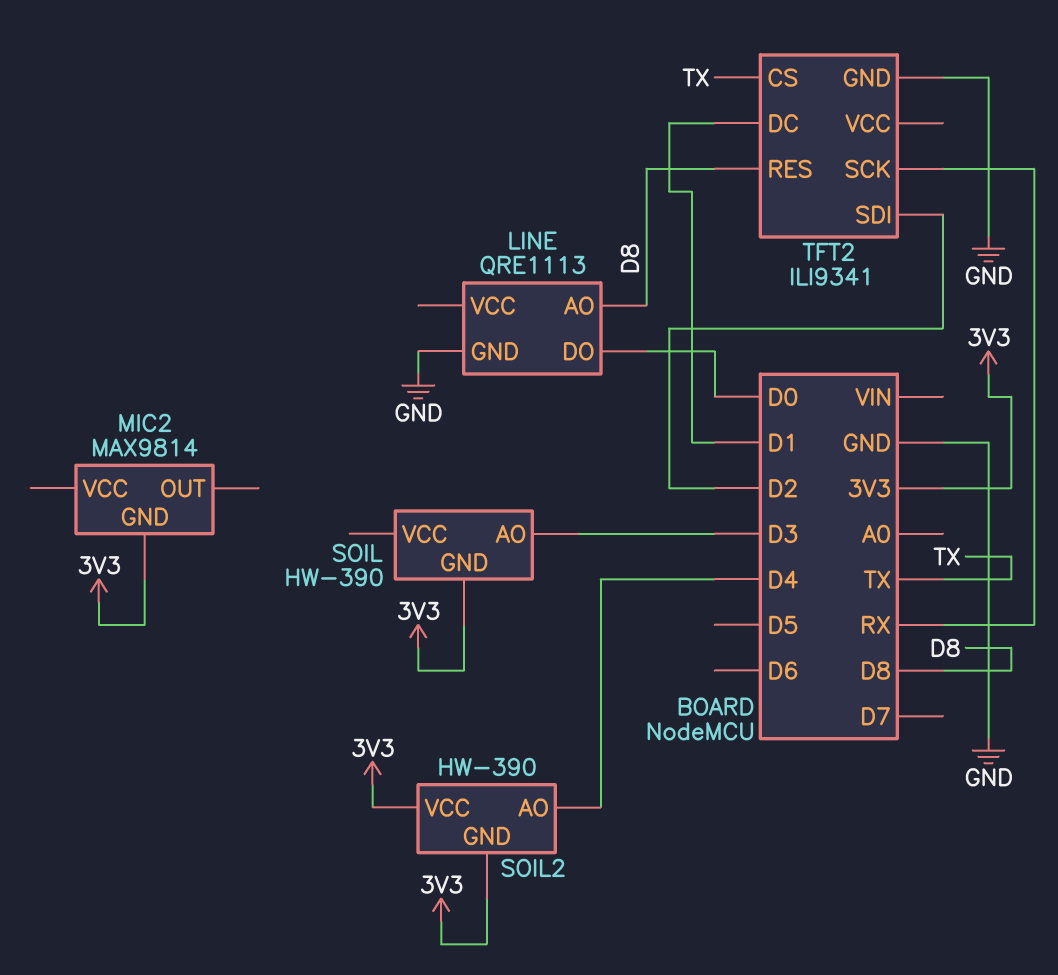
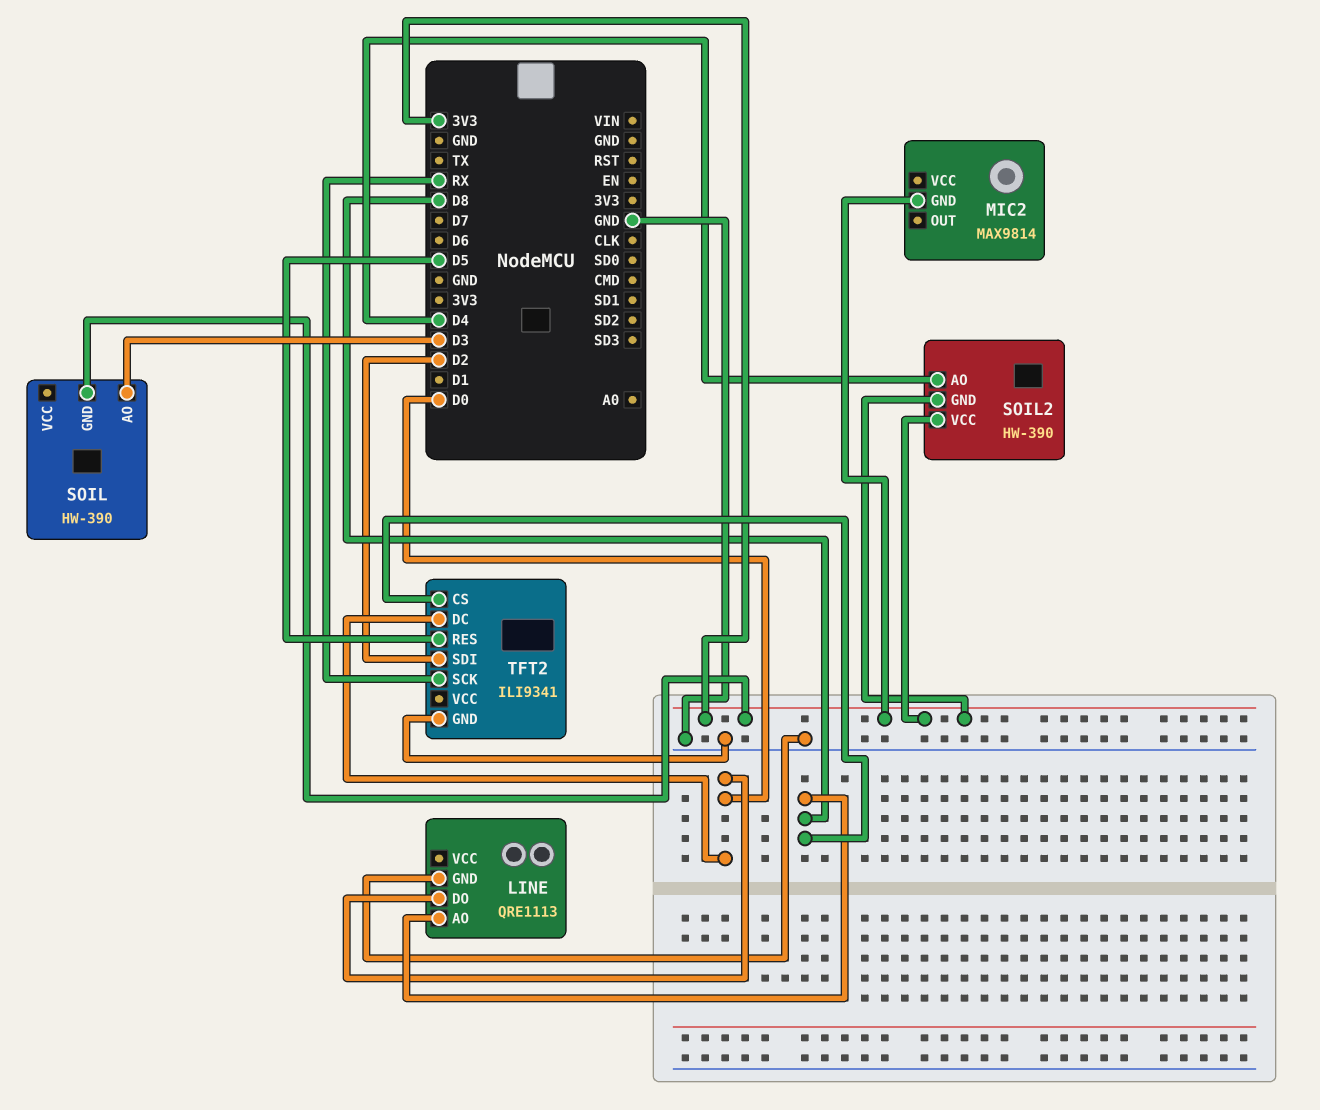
TFT2 pin CS: TX -> D8
TFT2 pin DC: D1 -> D0
TFT2 pin RES: D8 -> D5

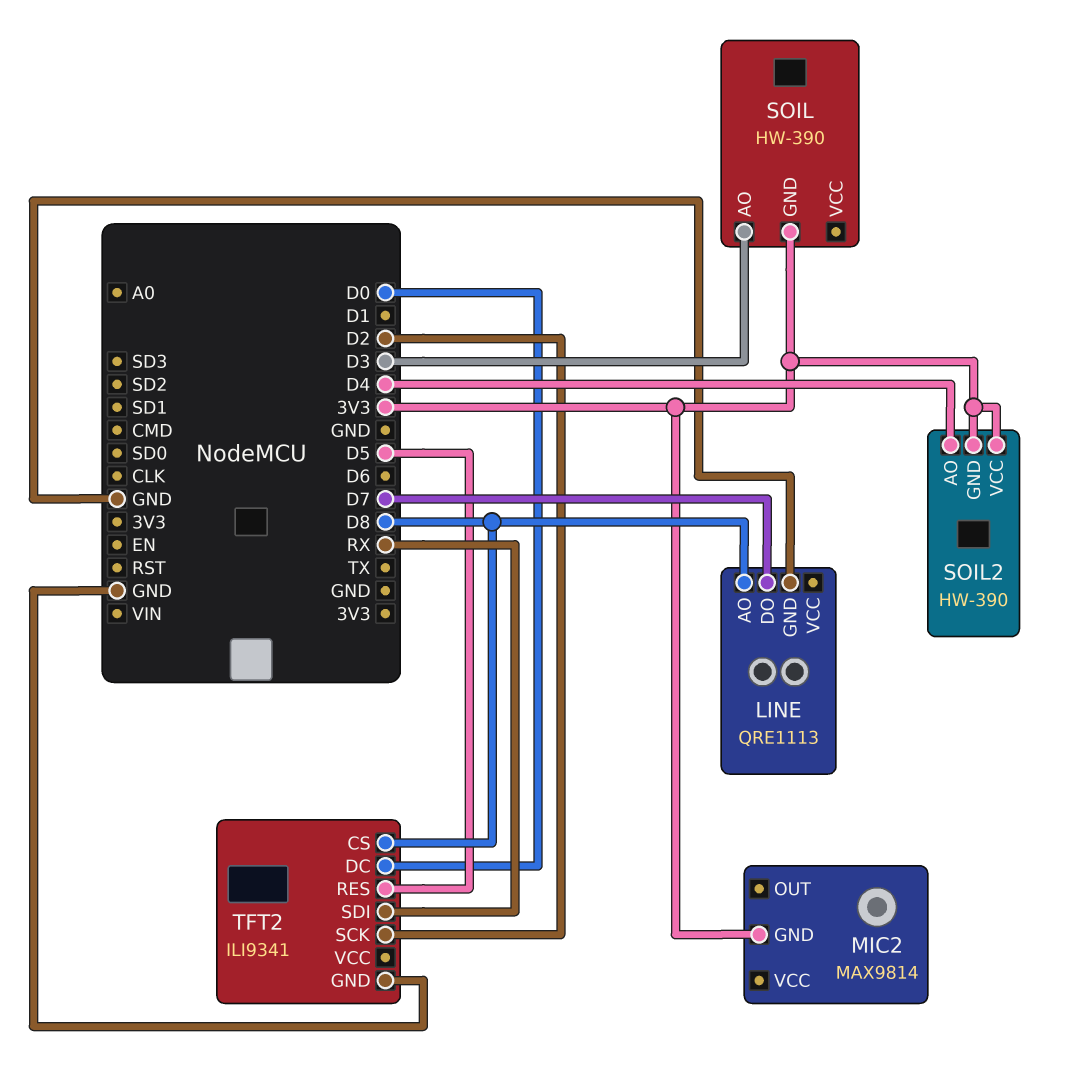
LINE pin DO: D0 -> D7
TFT2 pin SCK: RX -> D2
TFT2 pin SDI: D2 -> RX

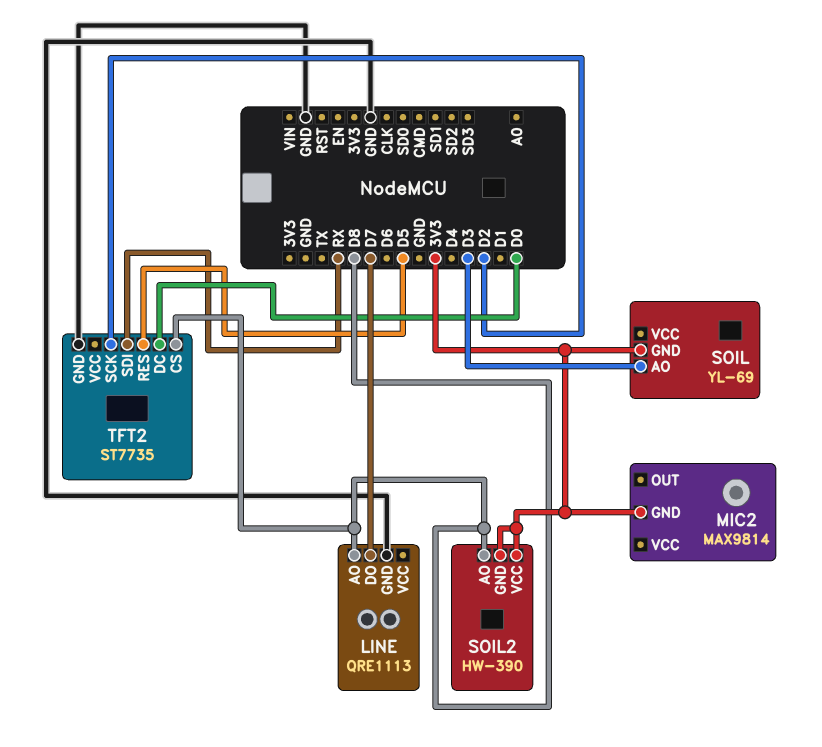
SOIL: HW-390 -> YL-69
SOIL2 pin AO: D4 -> D8
TFT2: ILI9341 -> ST7735

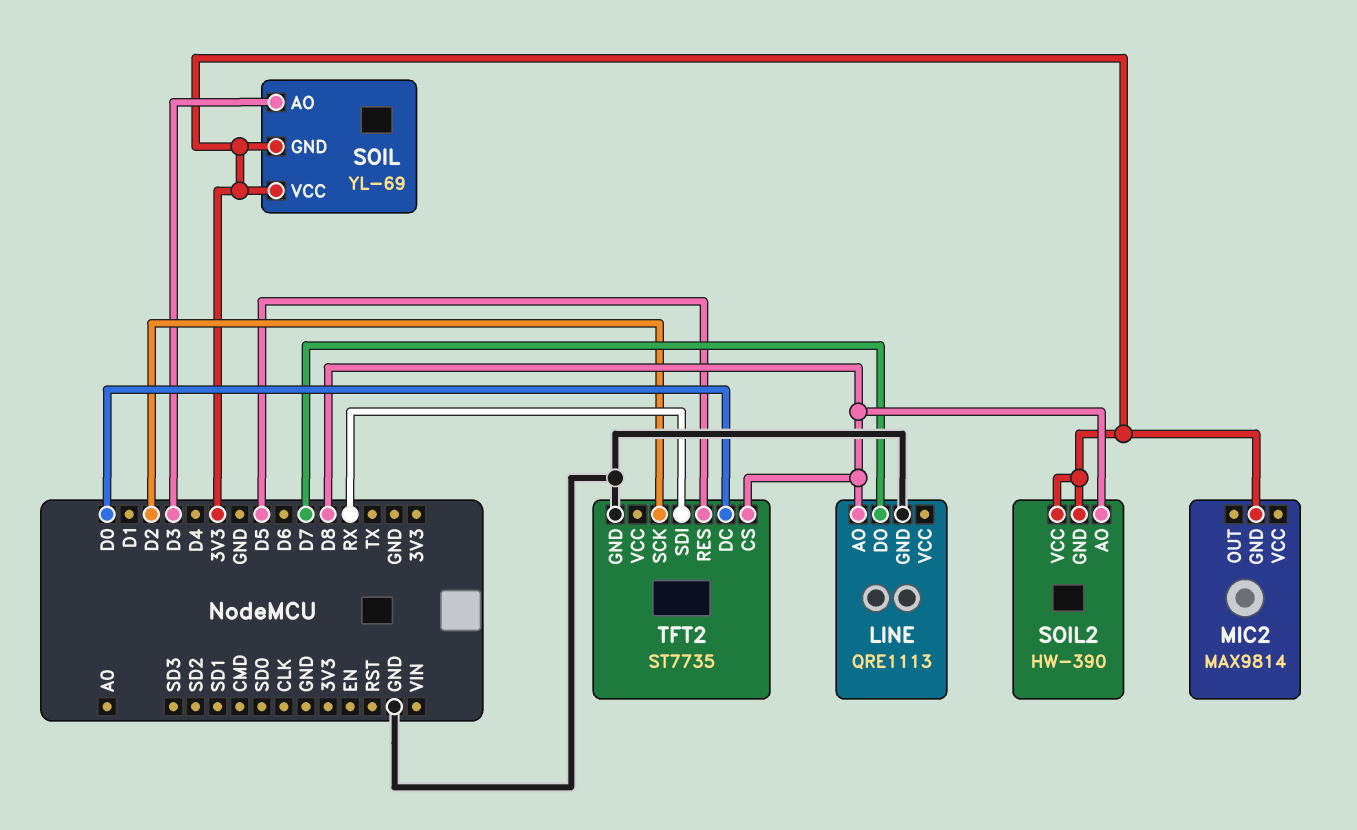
SOIL pin VCC: none -> 3V3

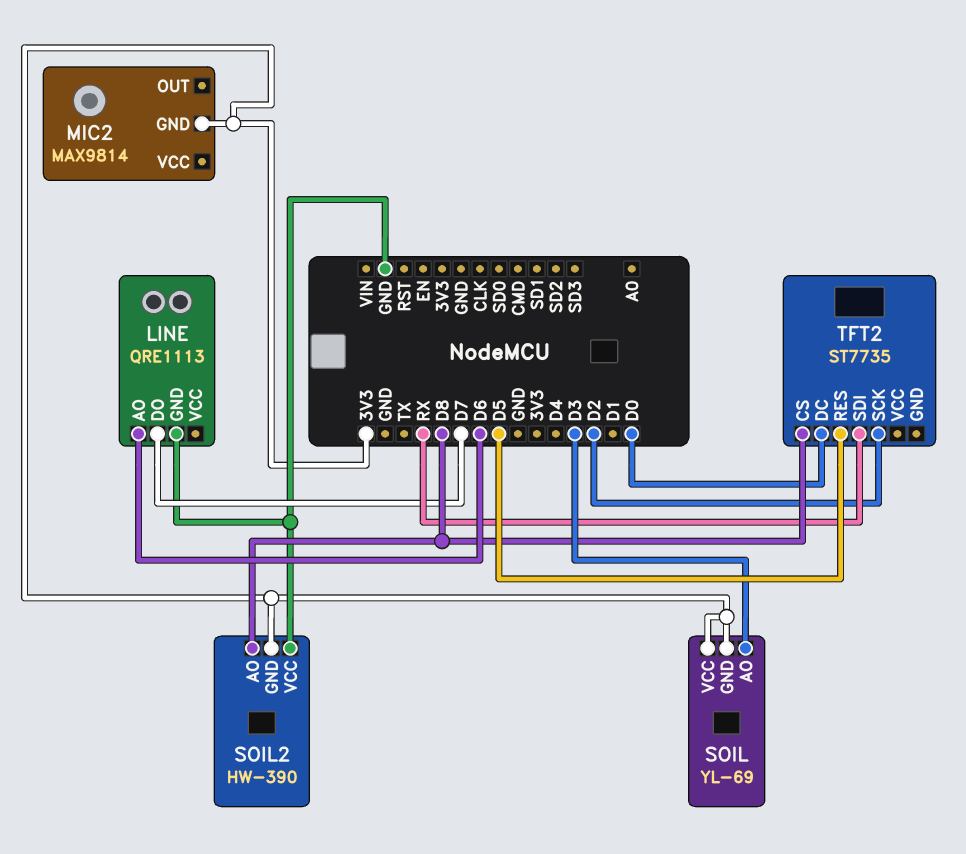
LINE pin AO: D8 -> D6
SOIL2 pin VCC: 3V3 -> GND
TFT2 pin GND: GND -> none

